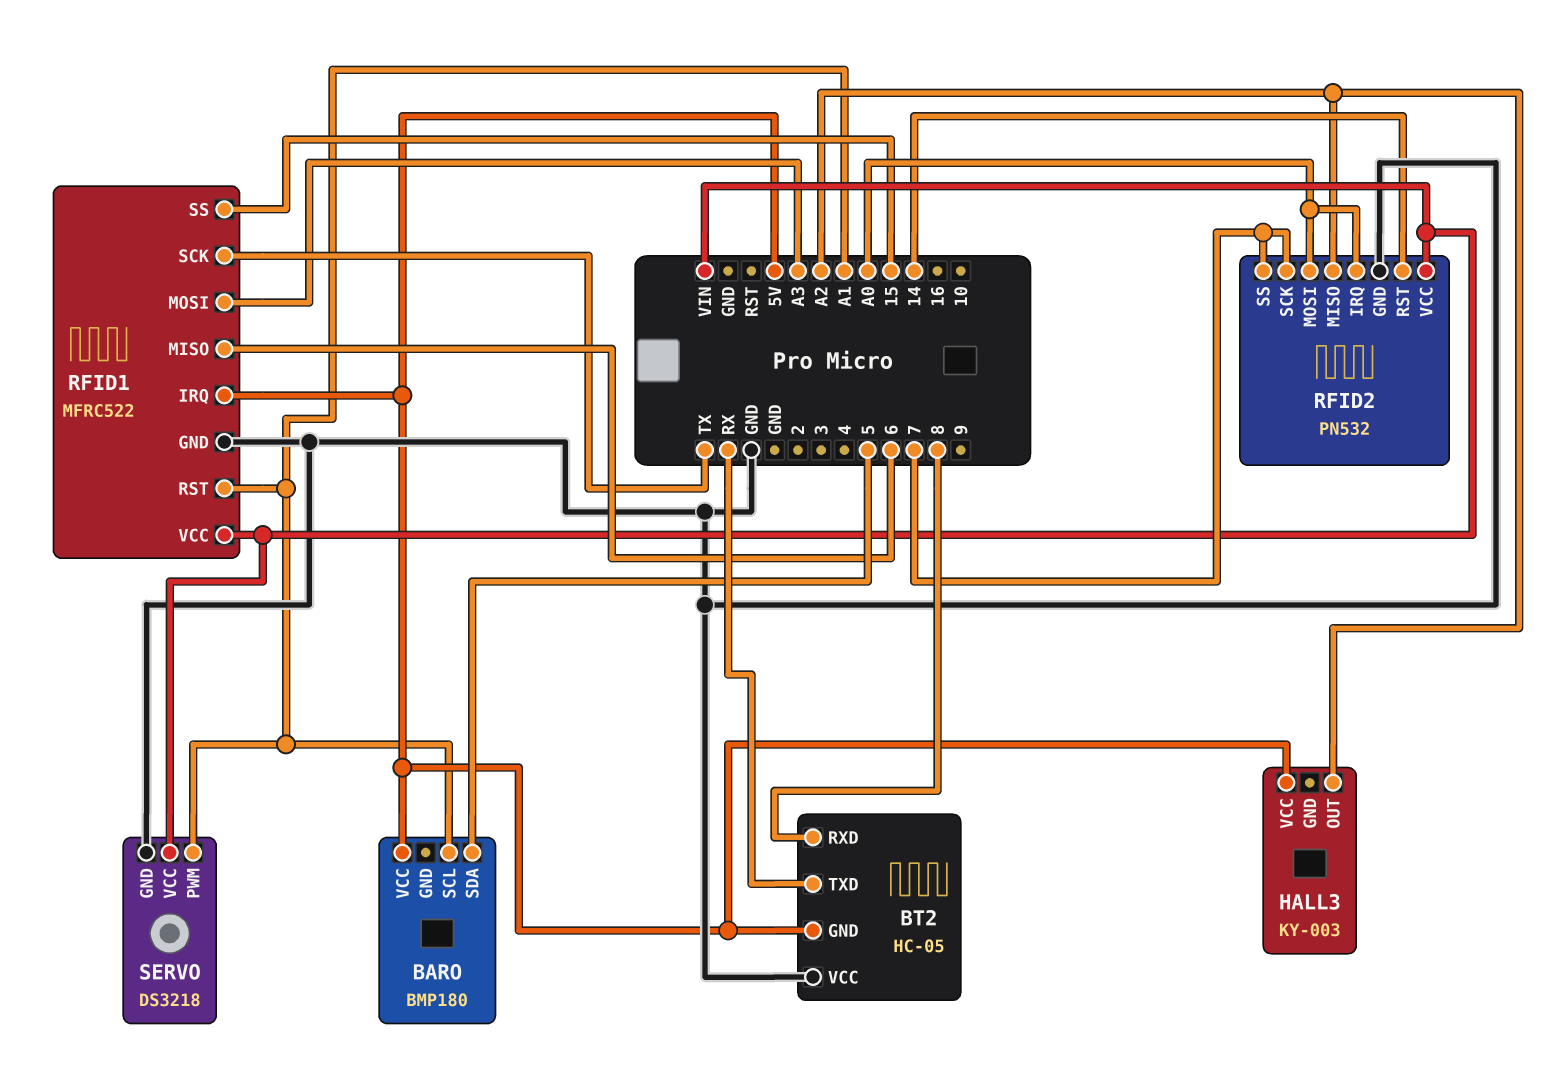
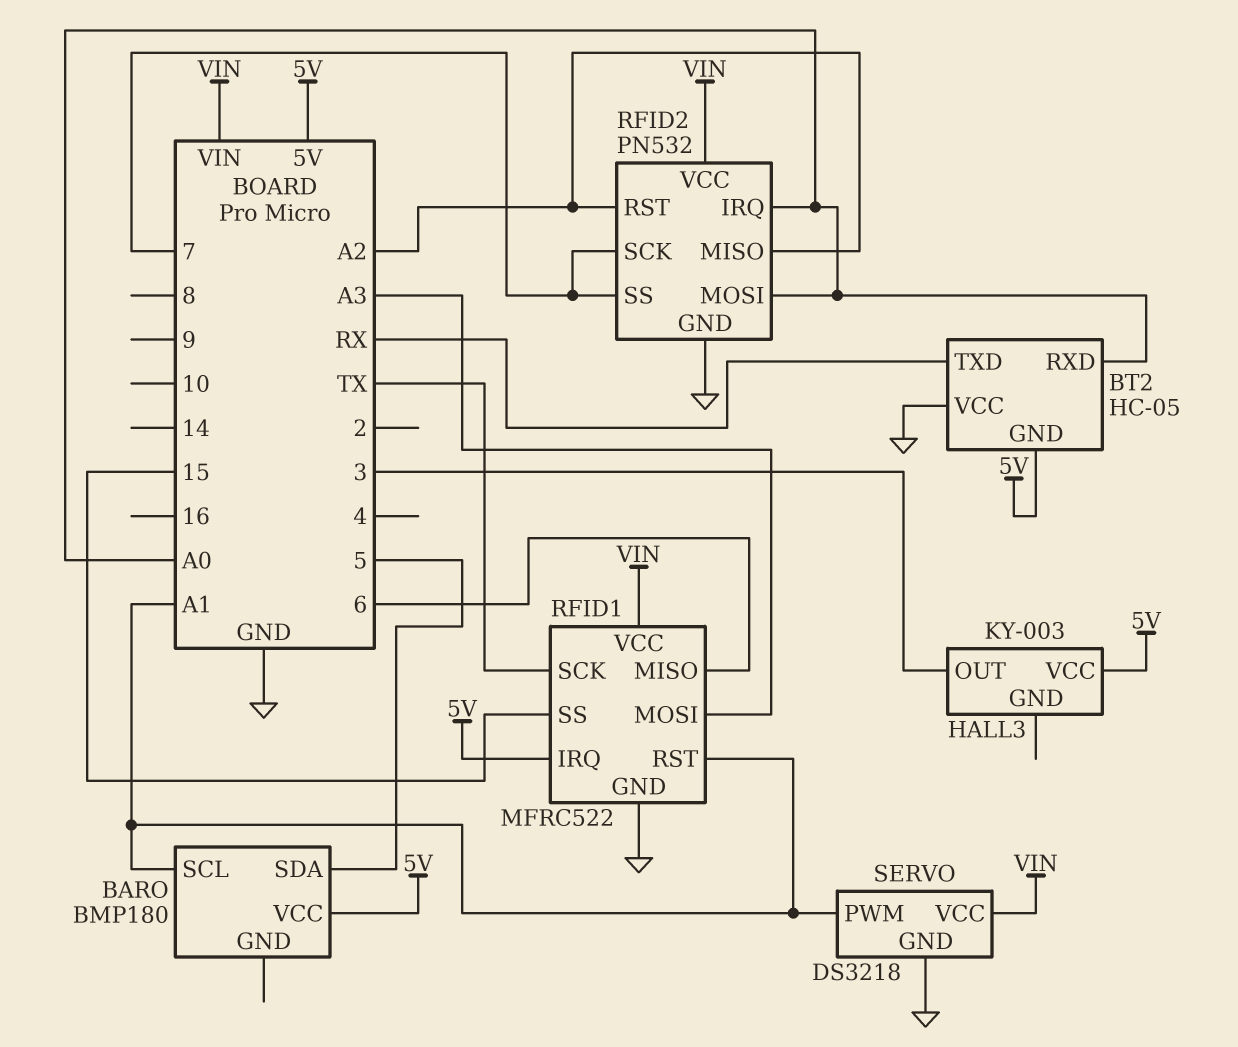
BT2 pin RXD: 8 -> A0
HALL3 pin OUT: A2 -> 3
RFID2 pin RST: 14 -> A2

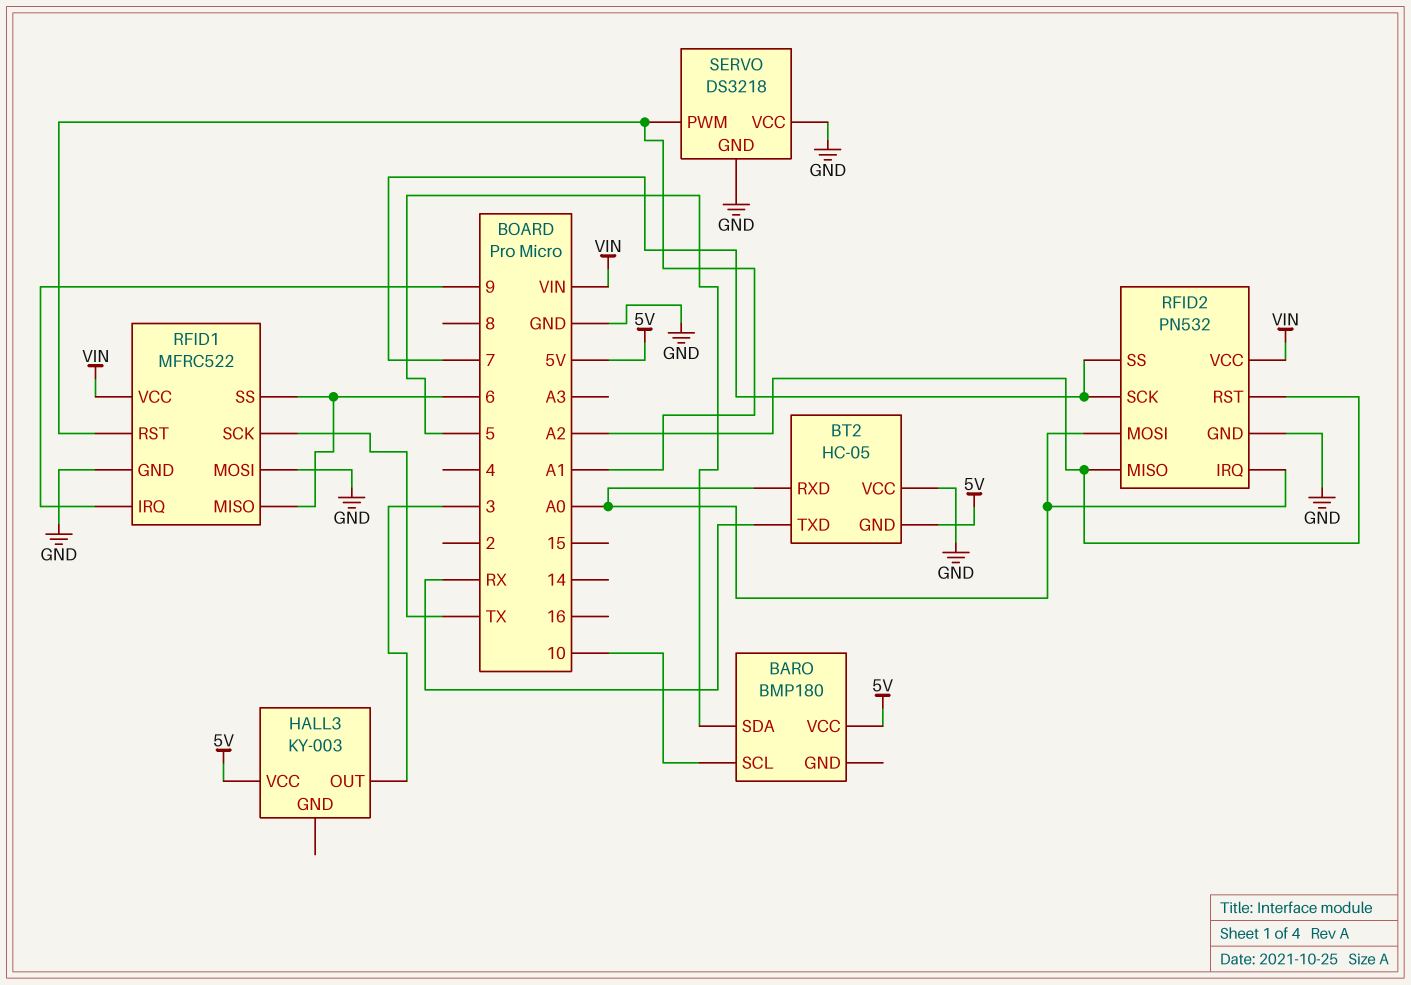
BARO pin SCL: A1 -> 10
RFID1 pin IRQ: 5V -> 9
RFID1 pin MOSI: A3 -> GND
RFID1 pin SS: 15 -> 6
SERVO pin VCC: VIN -> GND

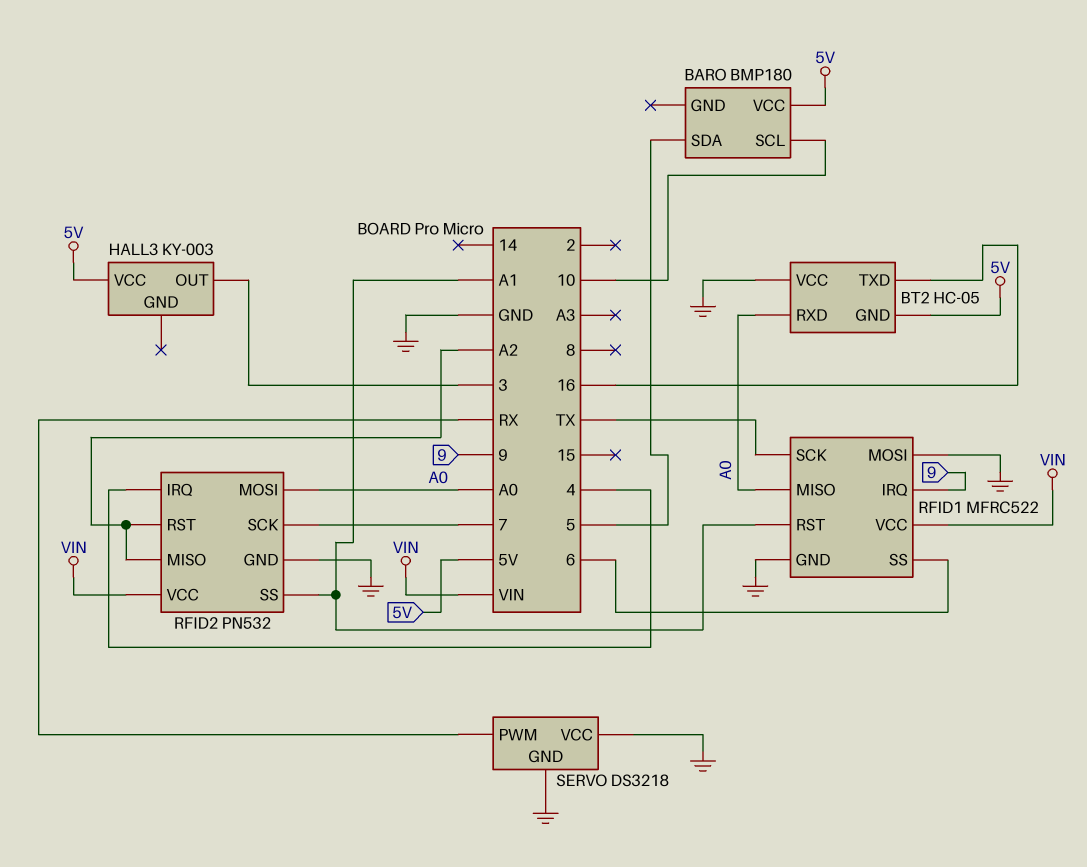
BT2 pin TXD: RX -> 16
RFID1 pin MISO: 6 -> A0
RFID2 pin IRQ: A0 -> 4
RFID2 pin SS: 7 -> A1
SERVO pin PWM: A1 -> RX

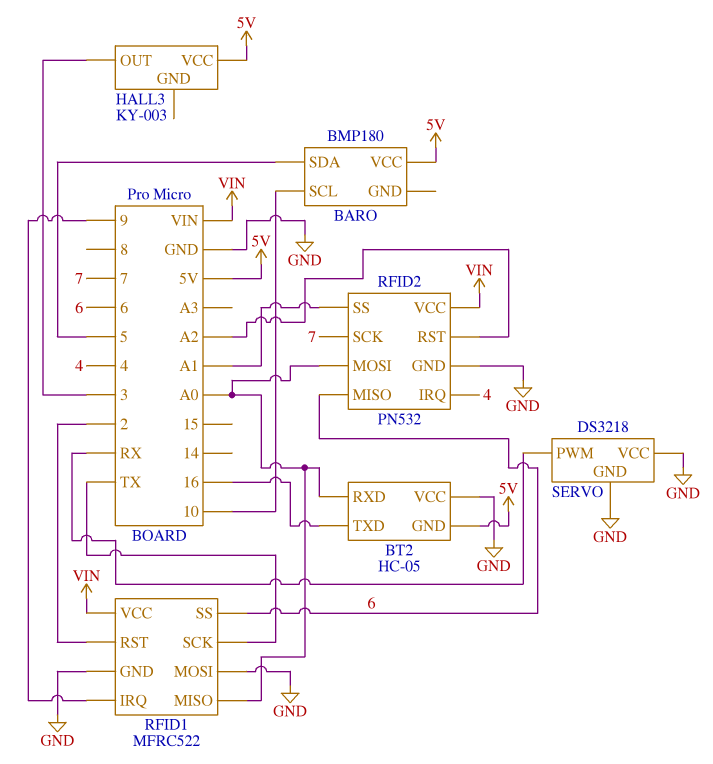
RFID1 pin RST: A1 -> 2
RFID2 pin MISO: A2 -> 6

